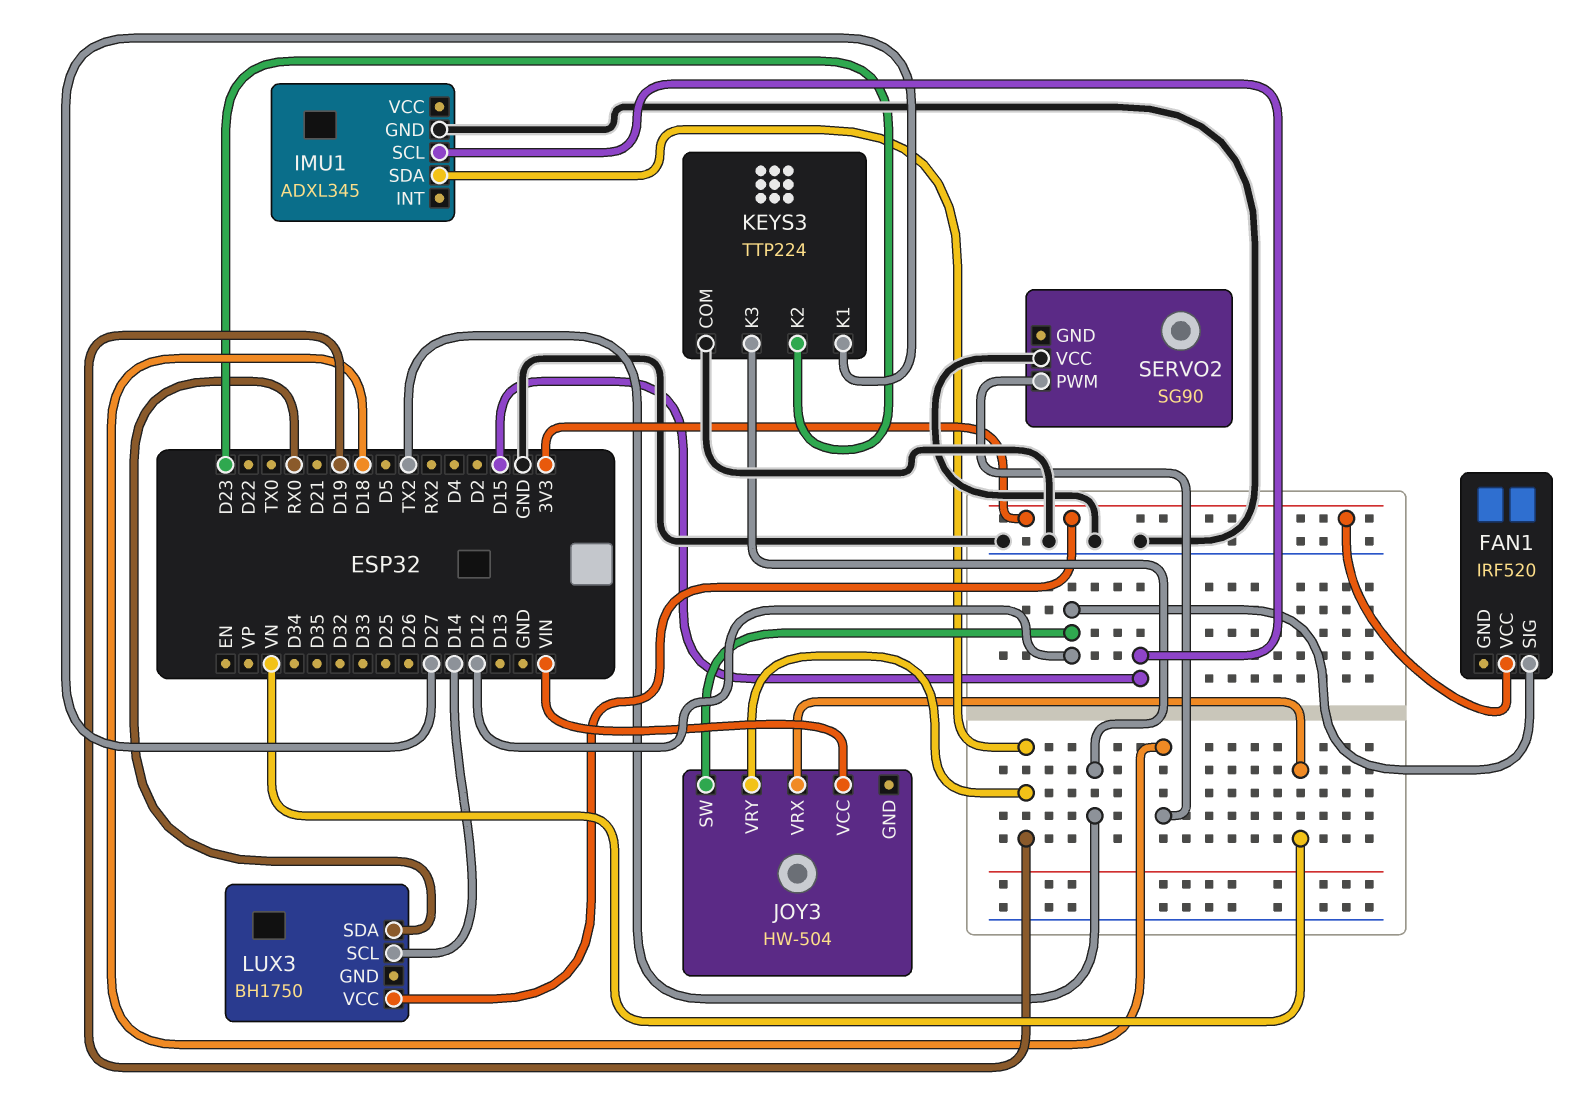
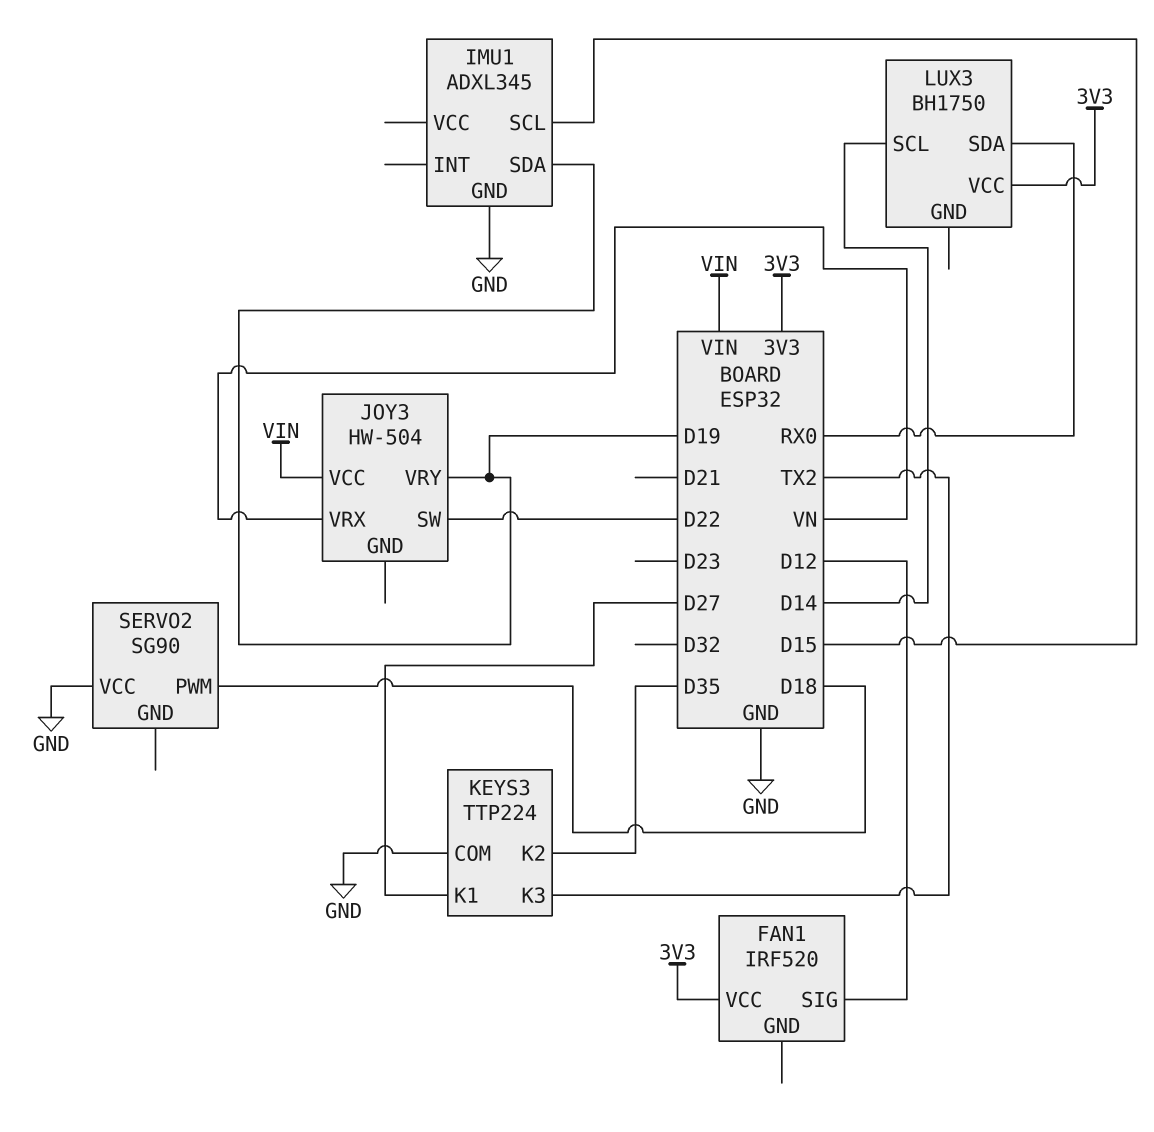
JOY3 pin SW: D12 -> D22
KEYS3 pin K2: D23 -> D35

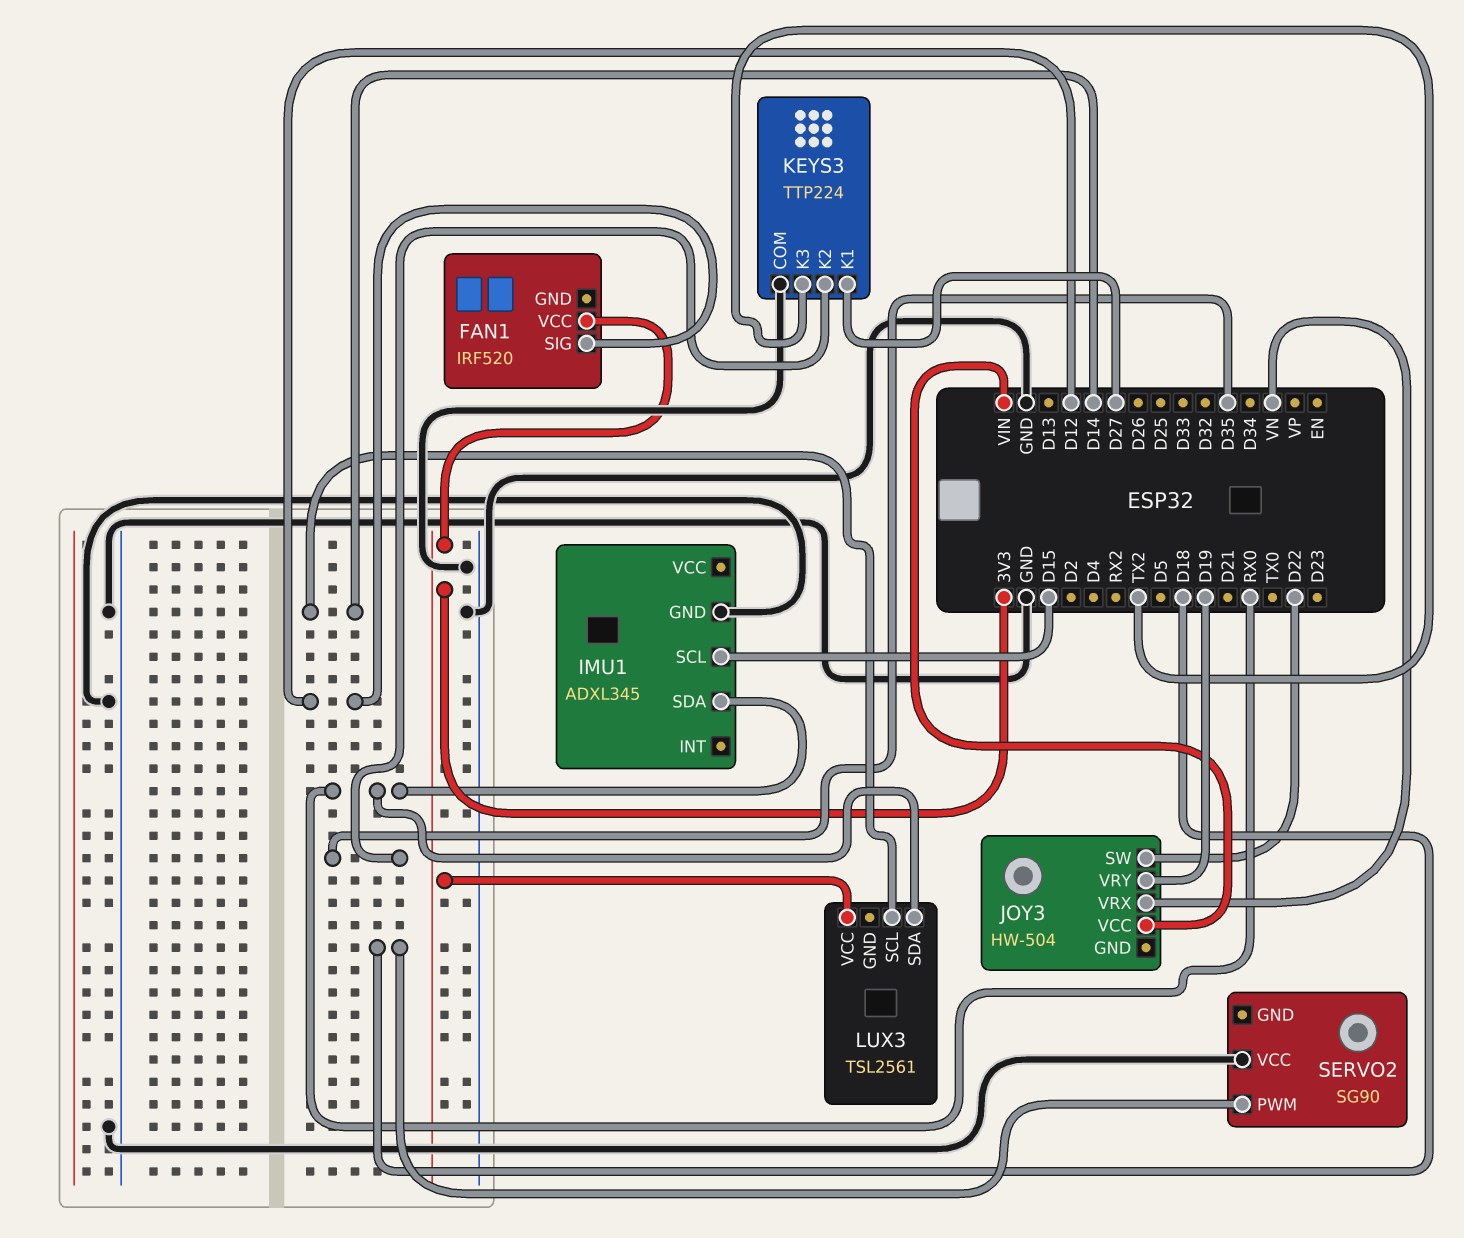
IMU1 pin SDA: D19 -> RX0
LUX3: BH1750 -> TSL2561

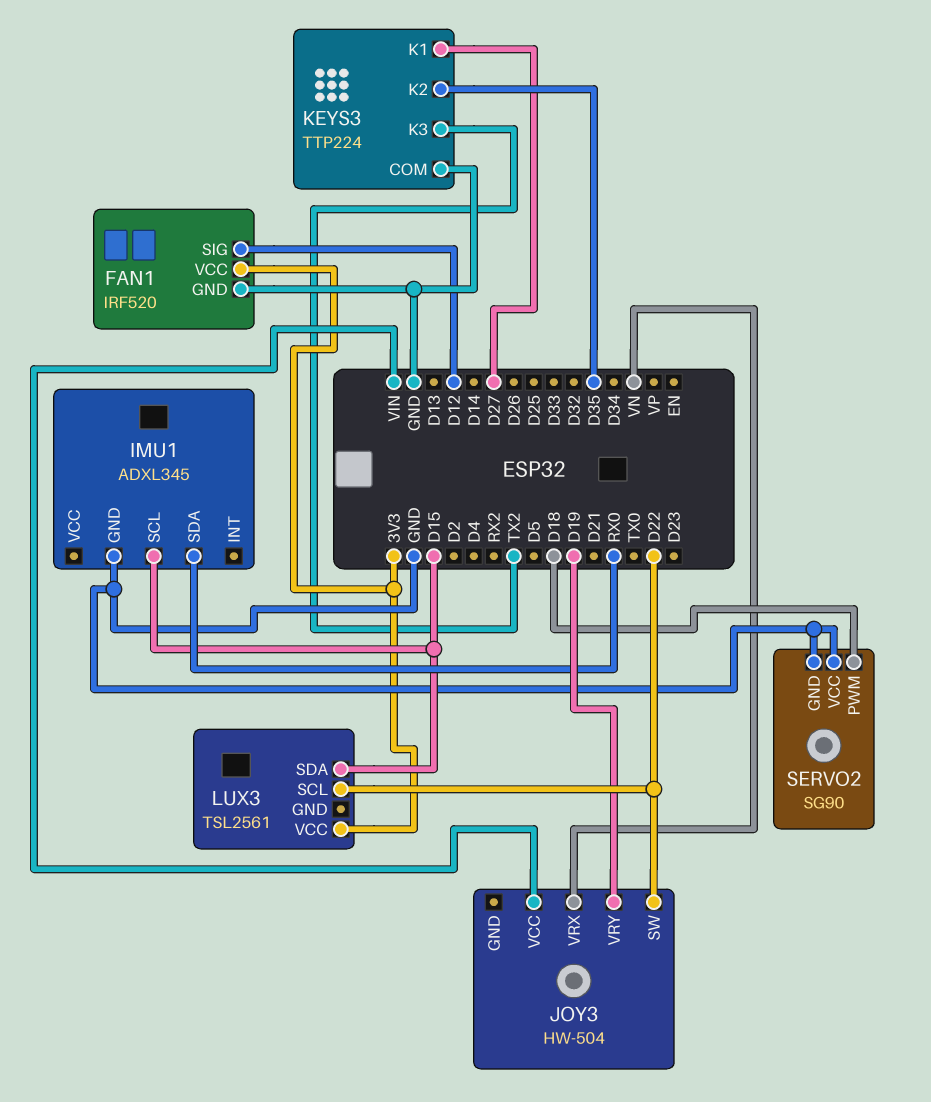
FAN1 pin GND: none -> GND
LUX3 pin SCL: D14 -> D22
LUX3 pin SDA: RX0 -> D15
SERVO2 pin GND: none -> GND

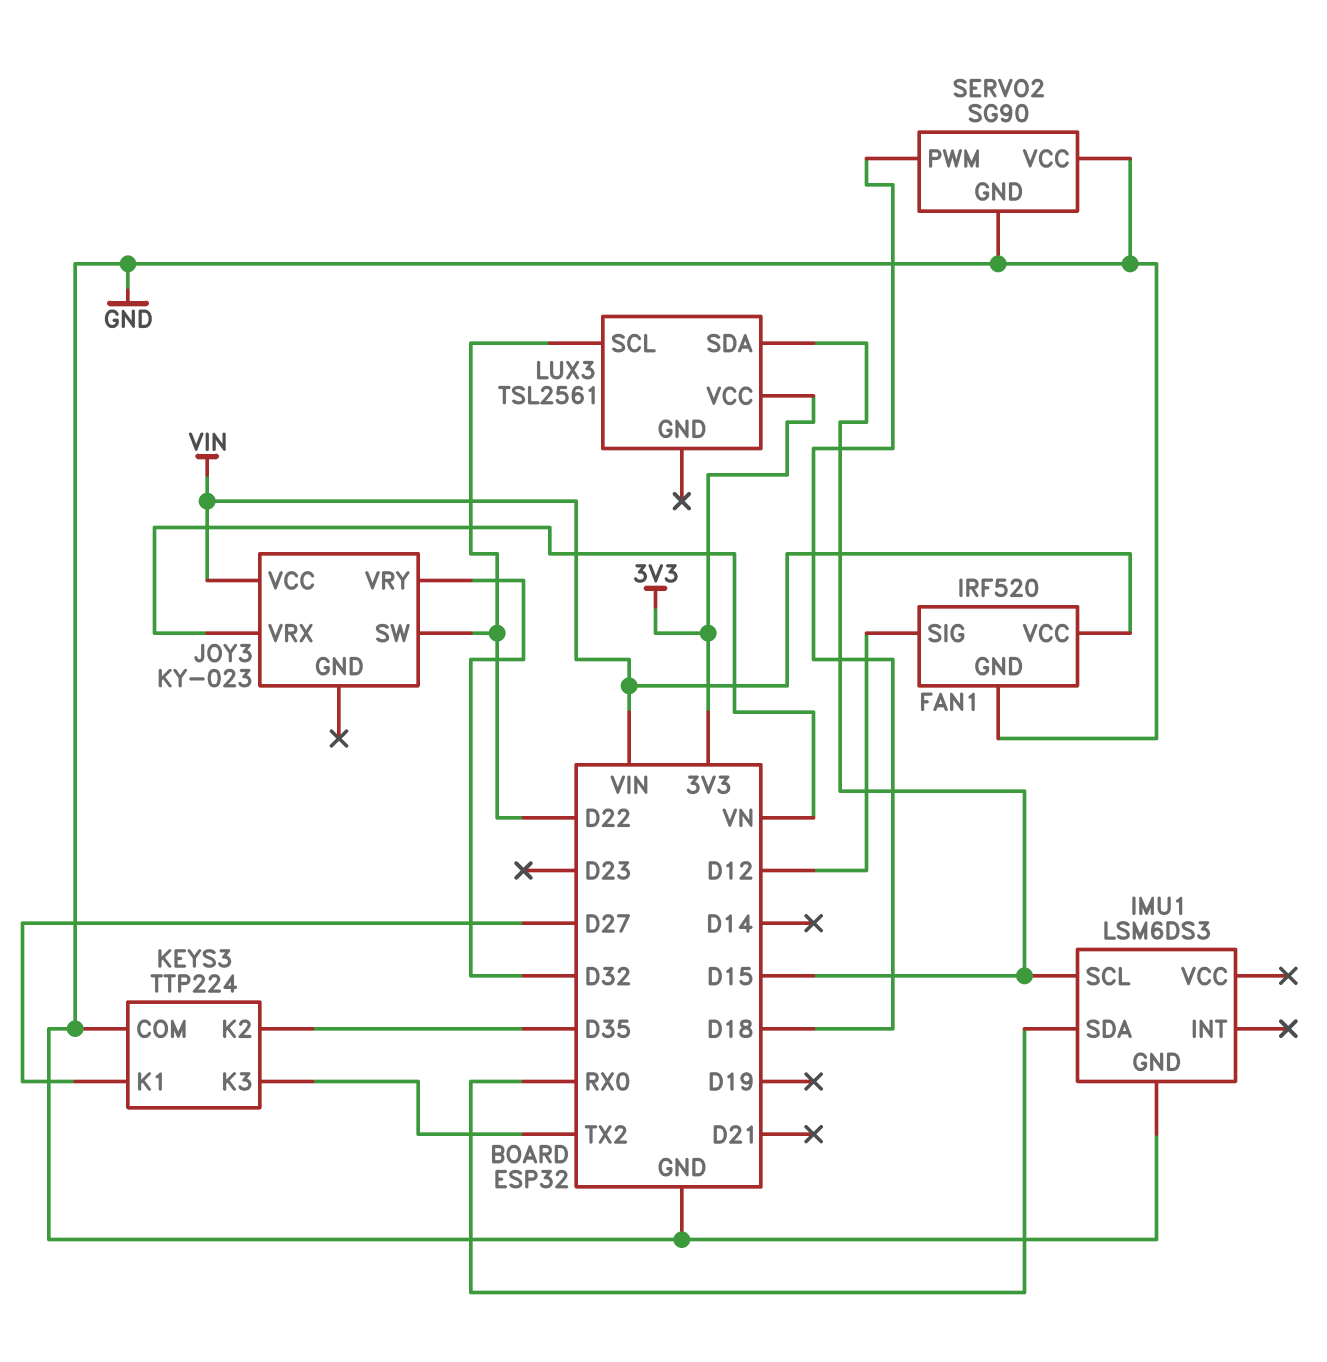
FAN1 pin VCC: 3V3 -> VIN
IMU1: ADXL345 -> LSM6DS3
JOY3: HW-504 -> KY-023
JOY3 pin VRY: D19 -> D32

